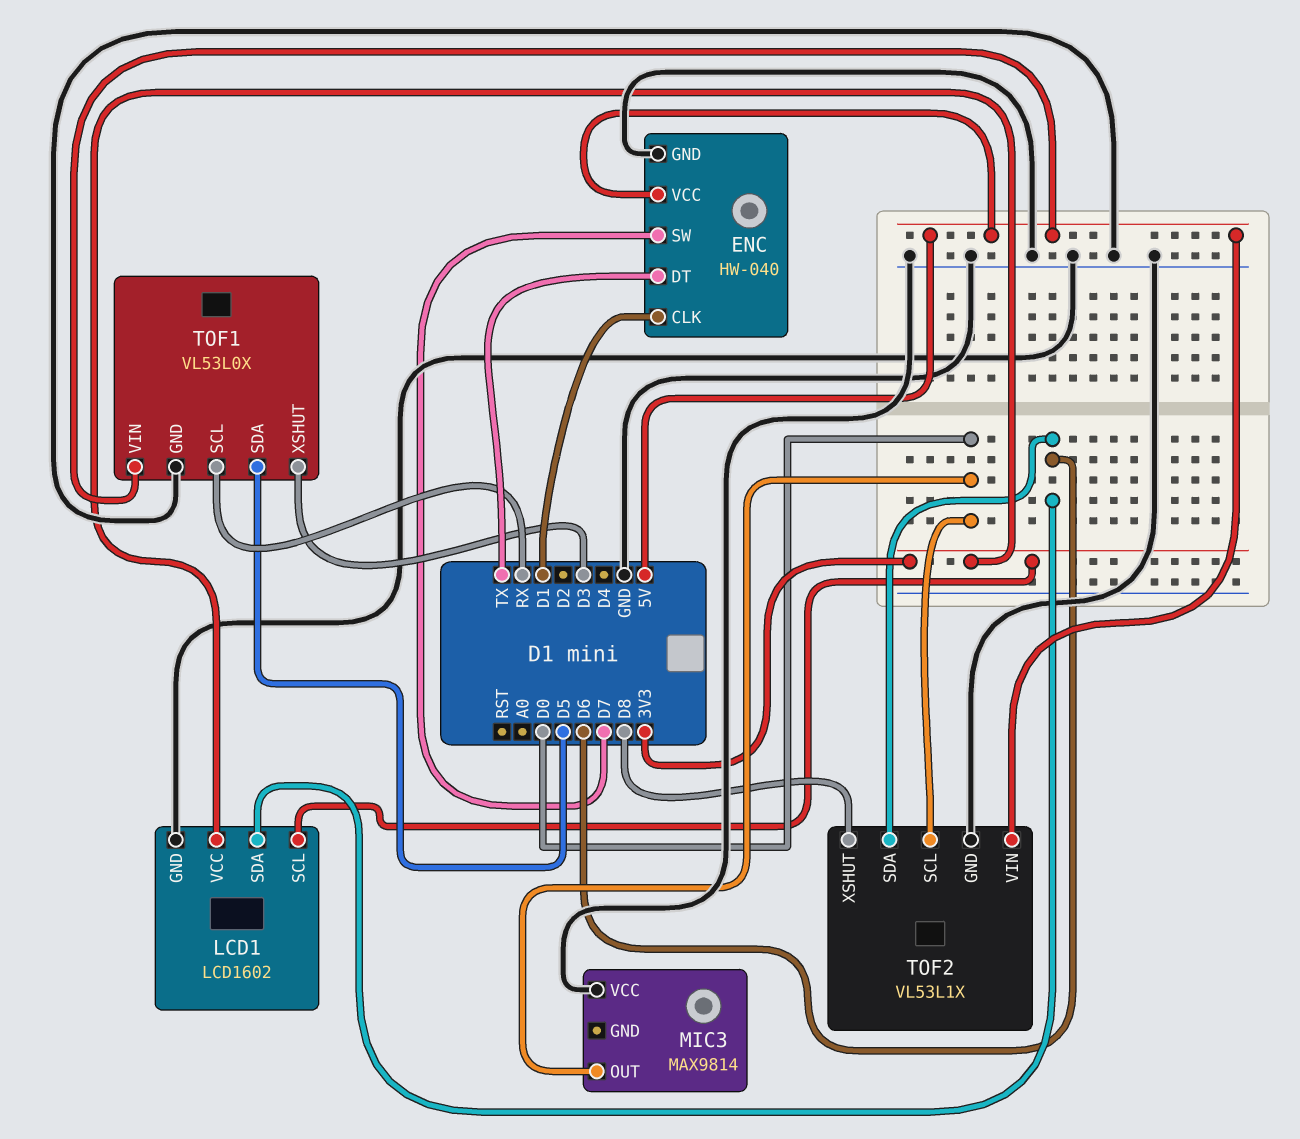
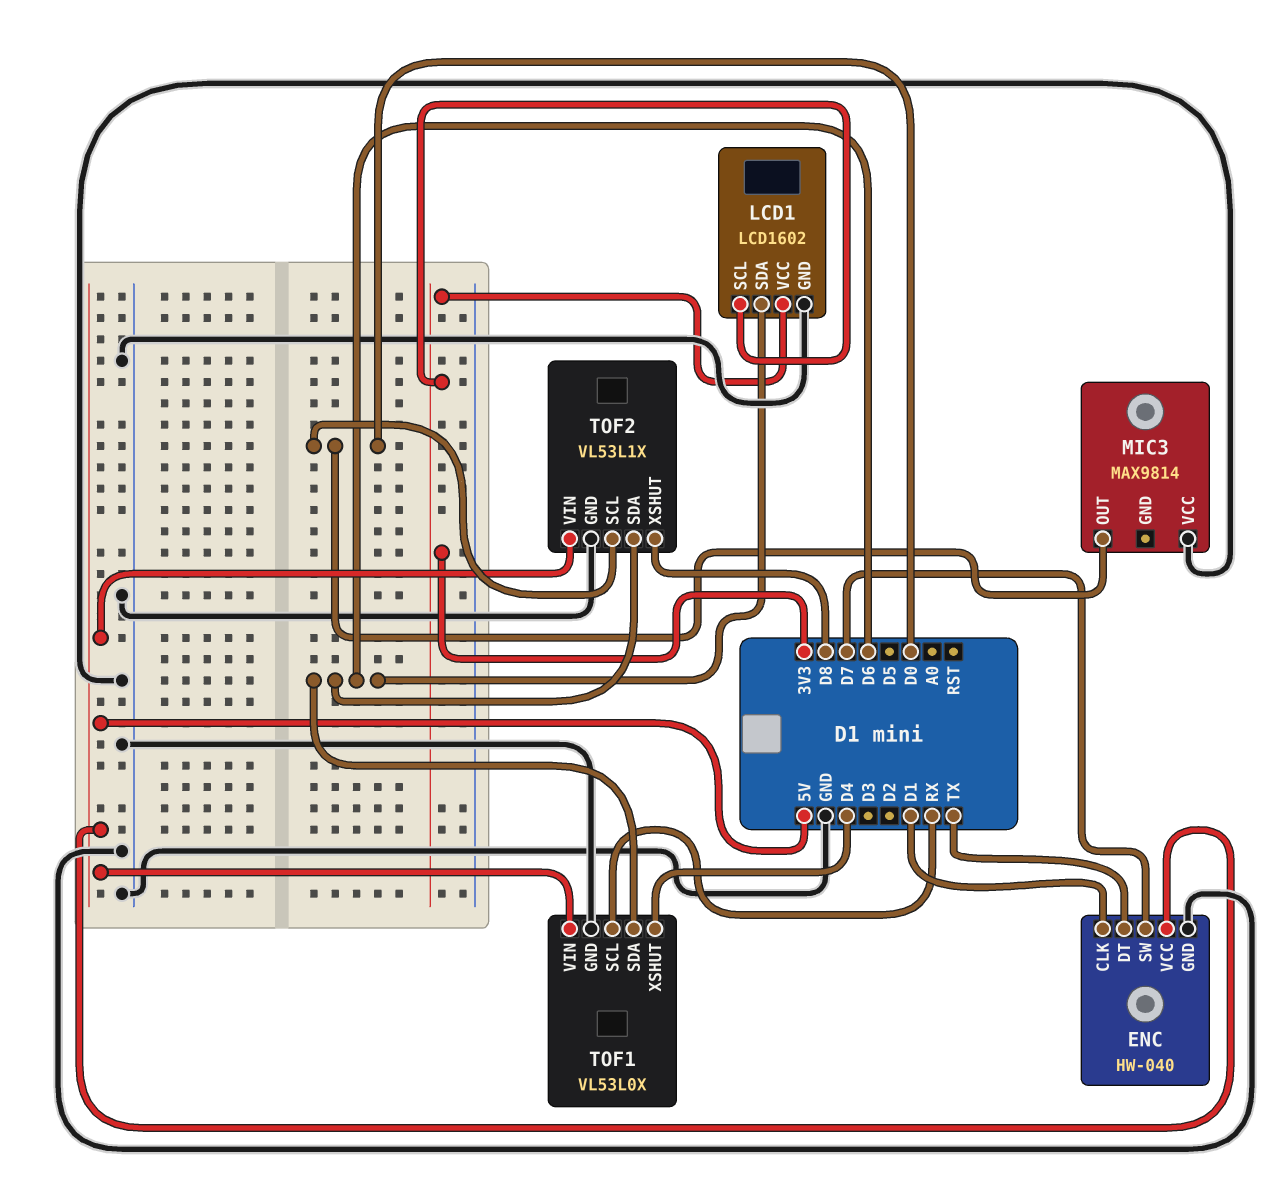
TOF1 pin SDA: D5 -> D6
TOF1 pin XSHUT: D3 -> D4

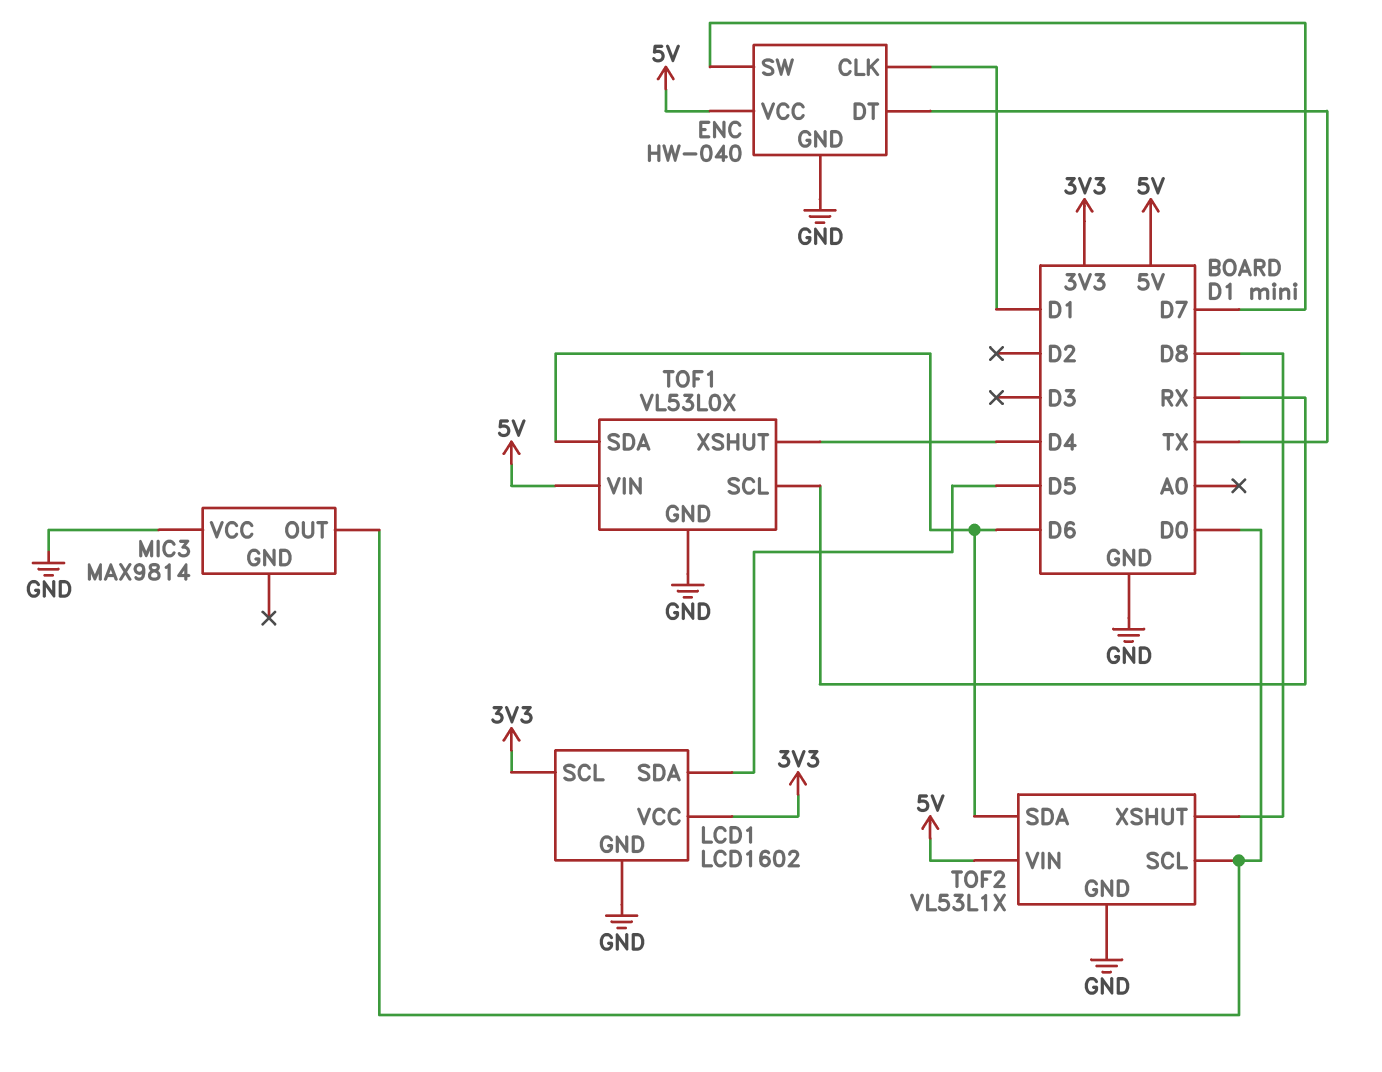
LCD1 pin SDA: D6 -> D5

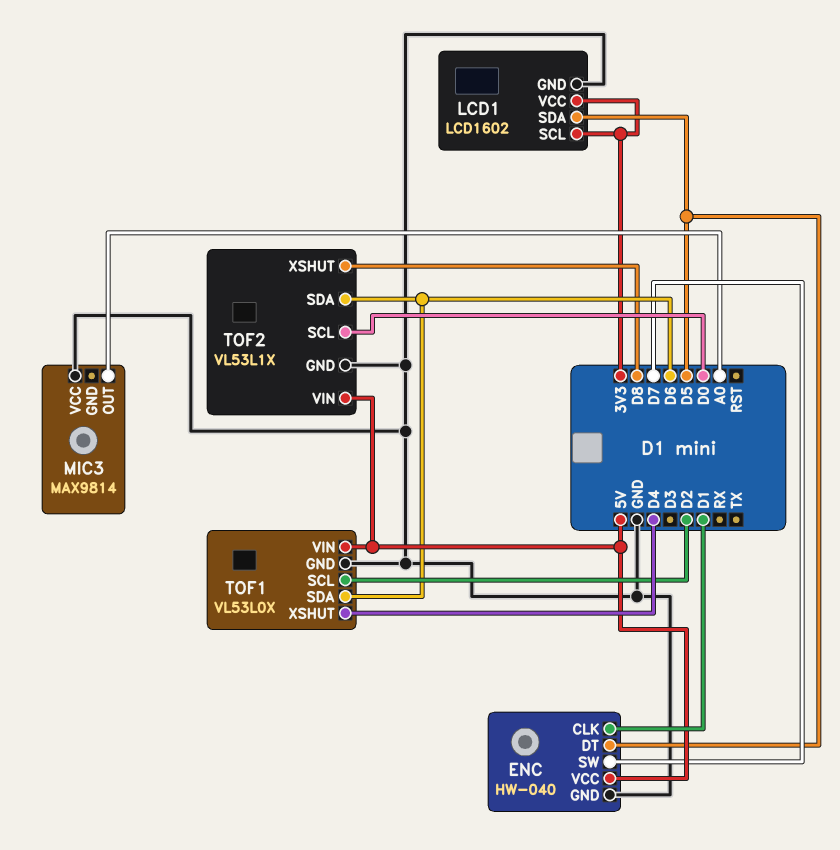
ENC pin DT: TX -> D5
MIC3 pin OUT: D0 -> A0
TOF1 pin SCL: RX -> D2

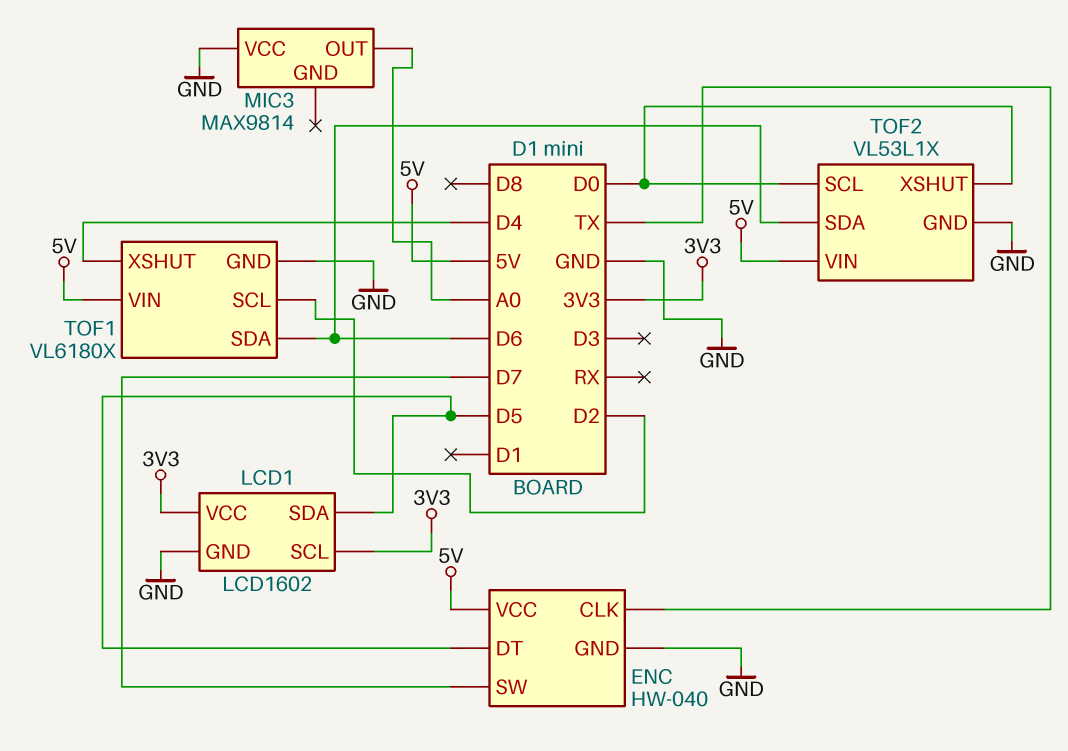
ENC pin CLK: D1 -> TX
TOF1: VL53L0X -> VL6180X
TOF2 pin XSHUT: D8 -> D0

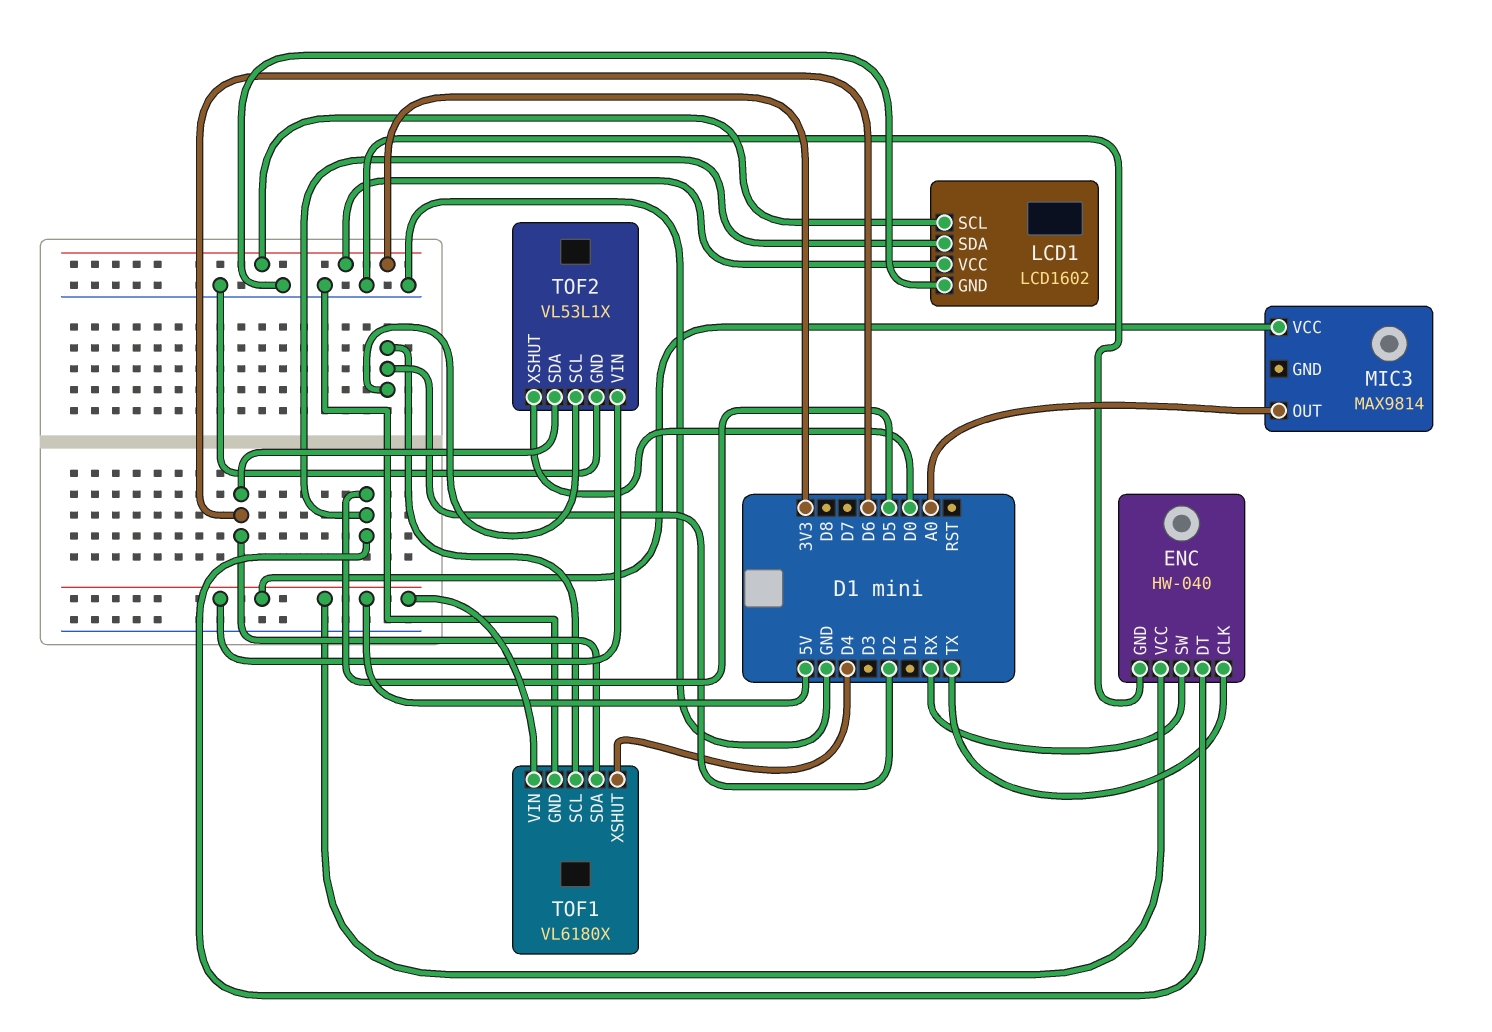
ENC pin SW: D7 -> RX
MIC3 pin VCC: GND -> 5V
TOF2 pin SCL: D0 -> D2

